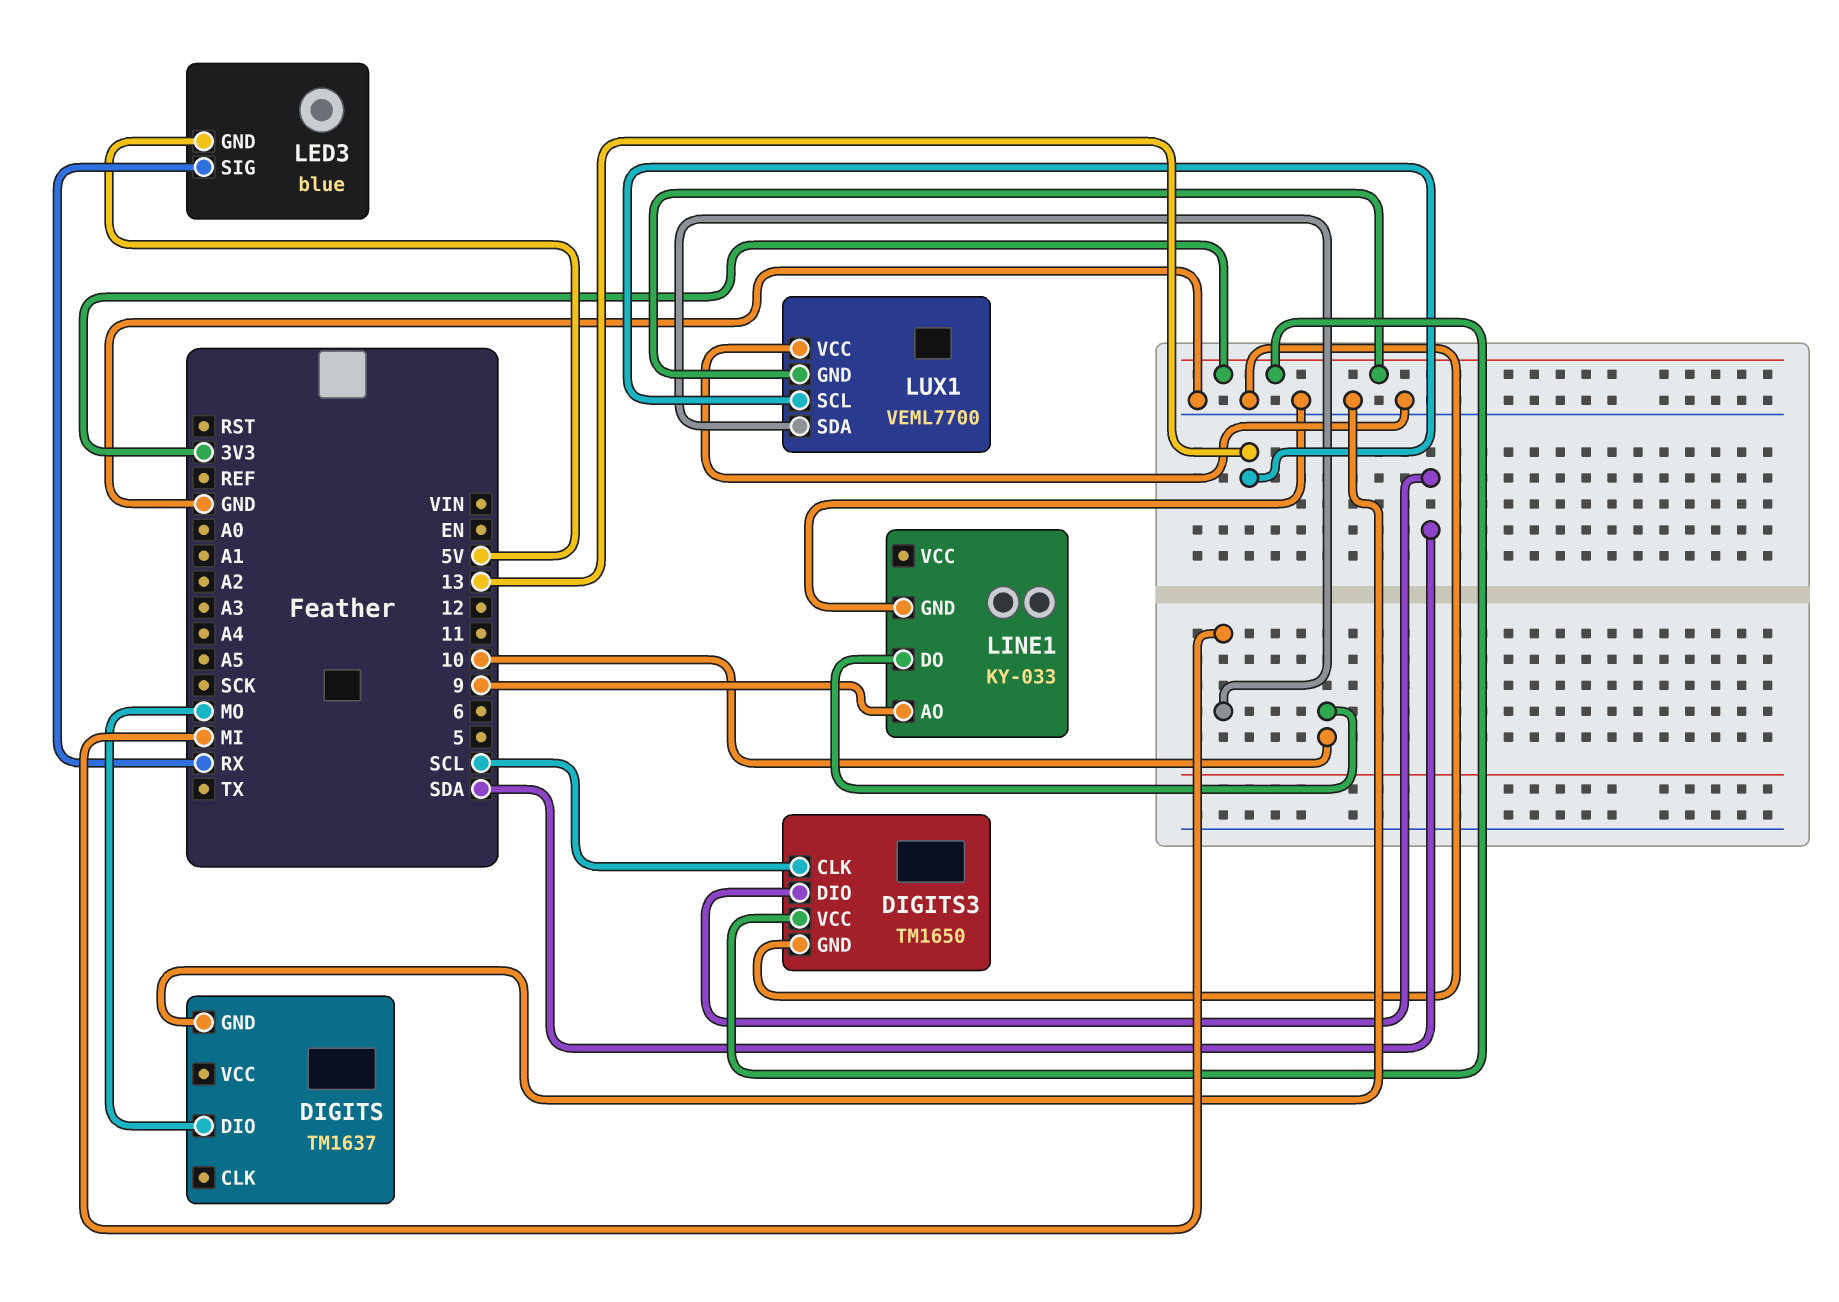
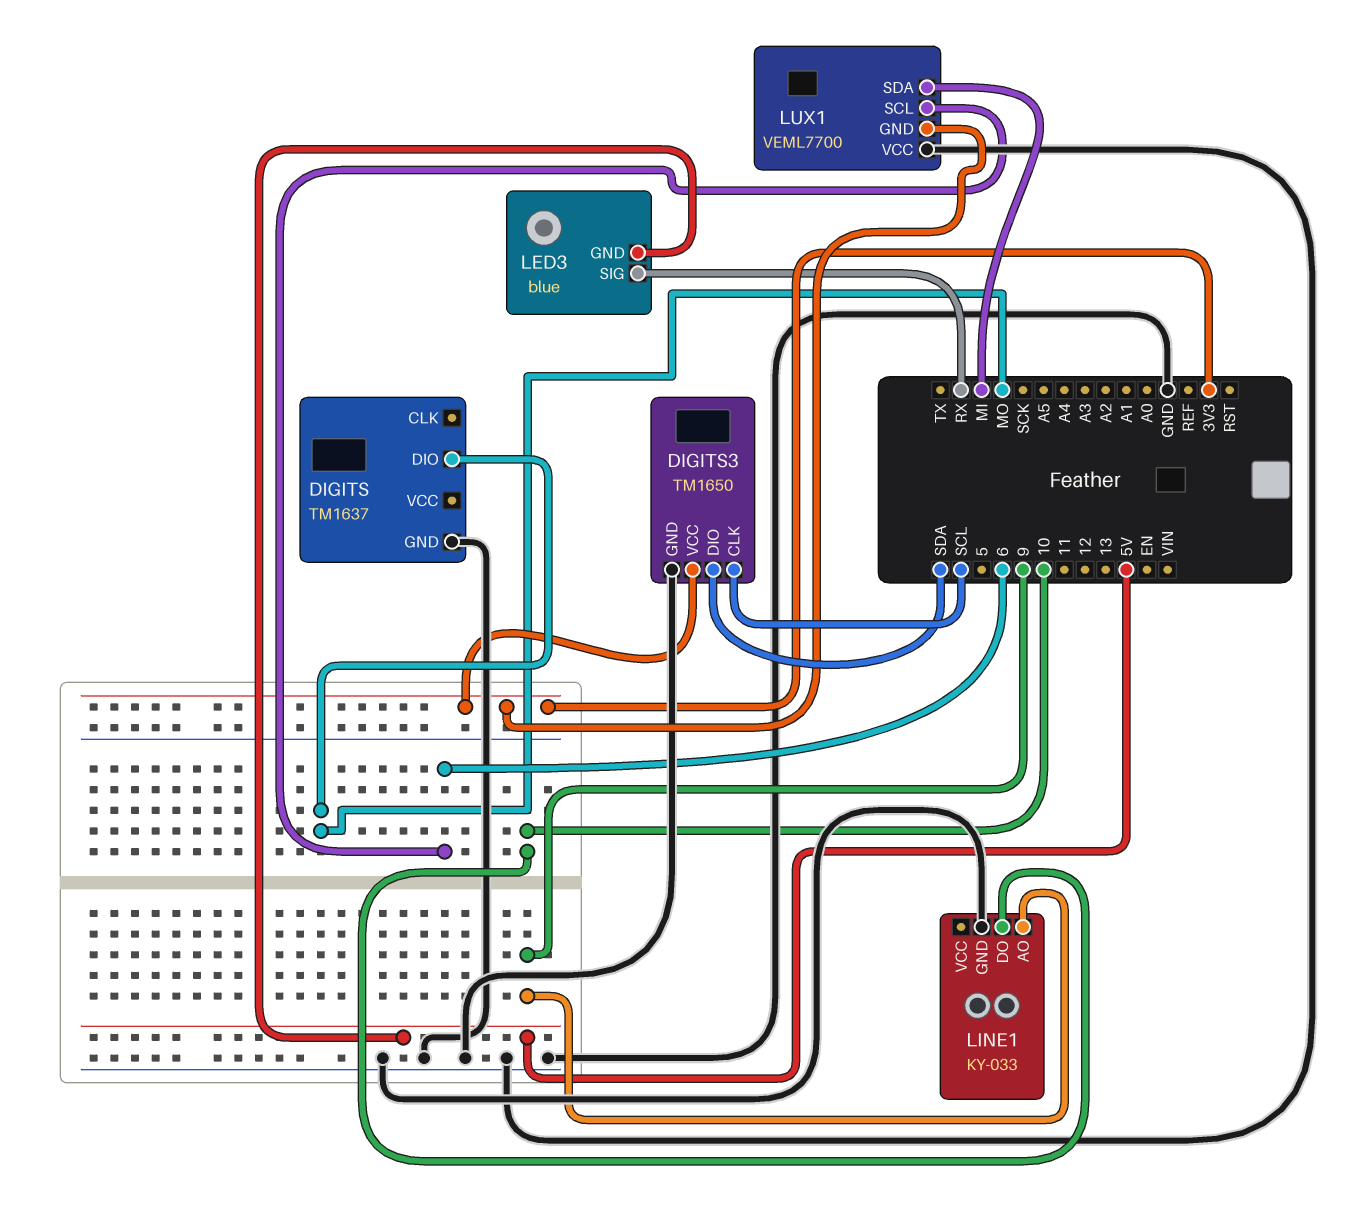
LUX1 pin SCL: 13 -> 6

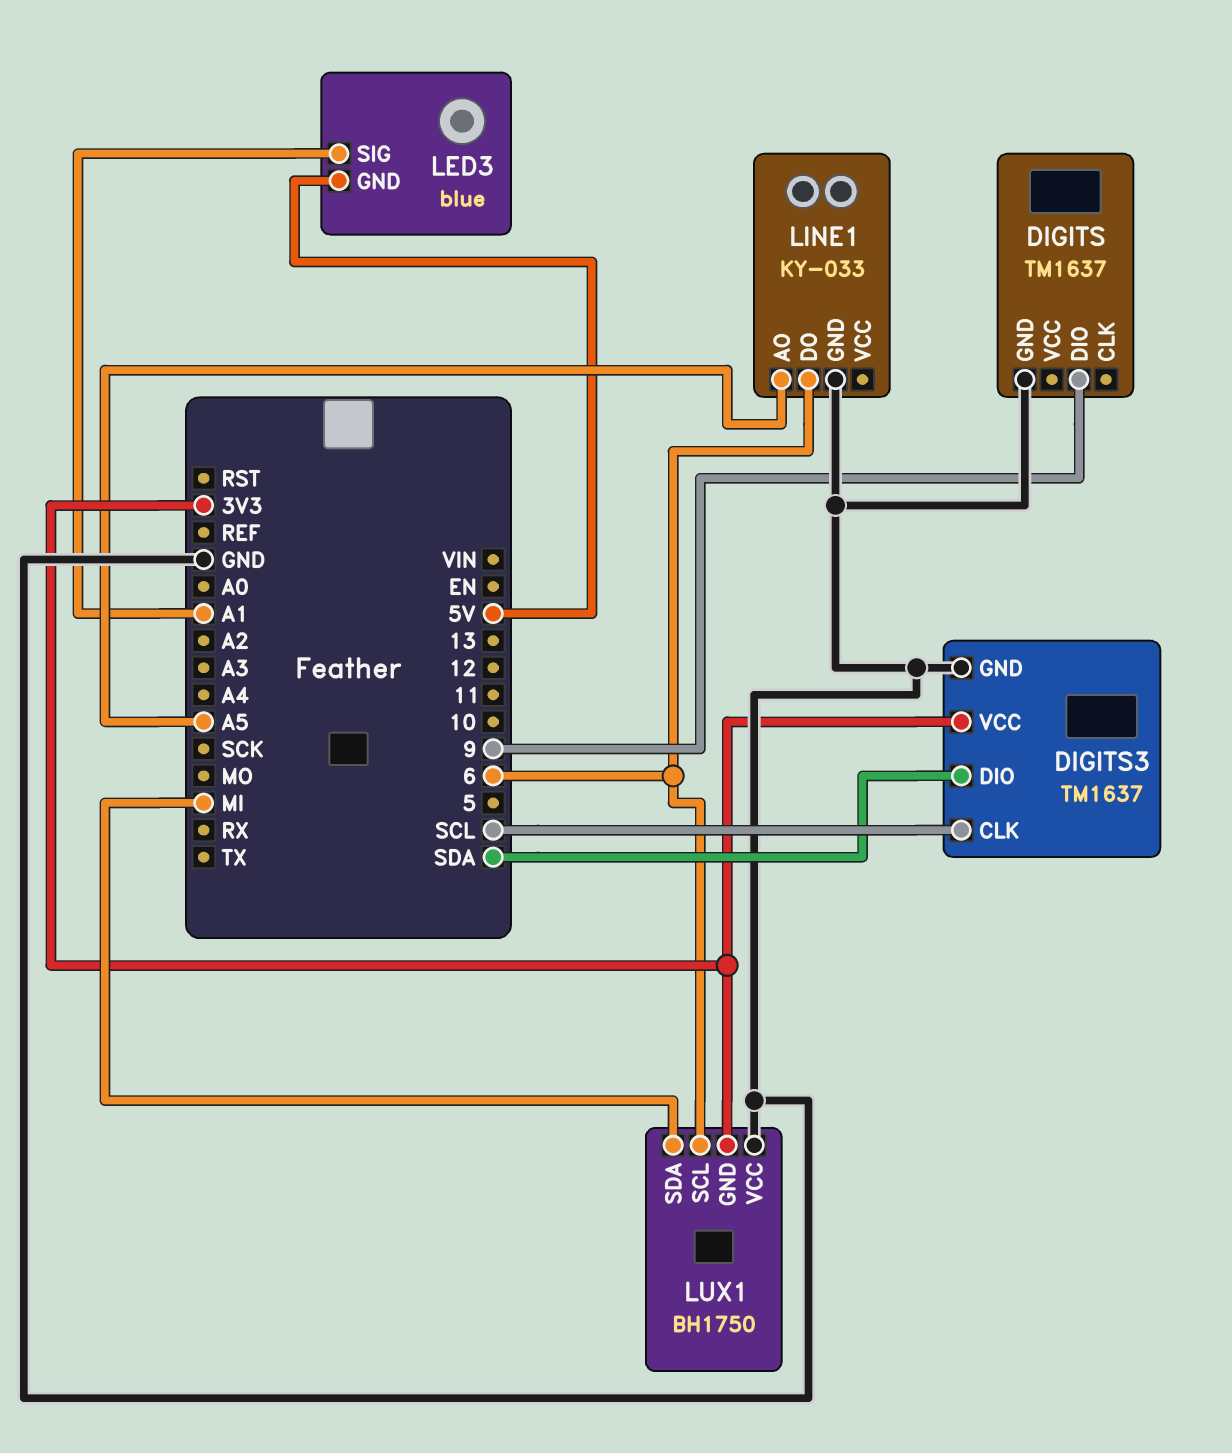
DIGITS pin DIO: MO -> 9
DIGITS3: TM1650 -> TM1637
LED3 pin SIG: RX -> A1
LINE1 pin AO: 9 -> A5
LINE1 pin DO: 10 -> 6
LUX1: VEML7700 -> BH1750

